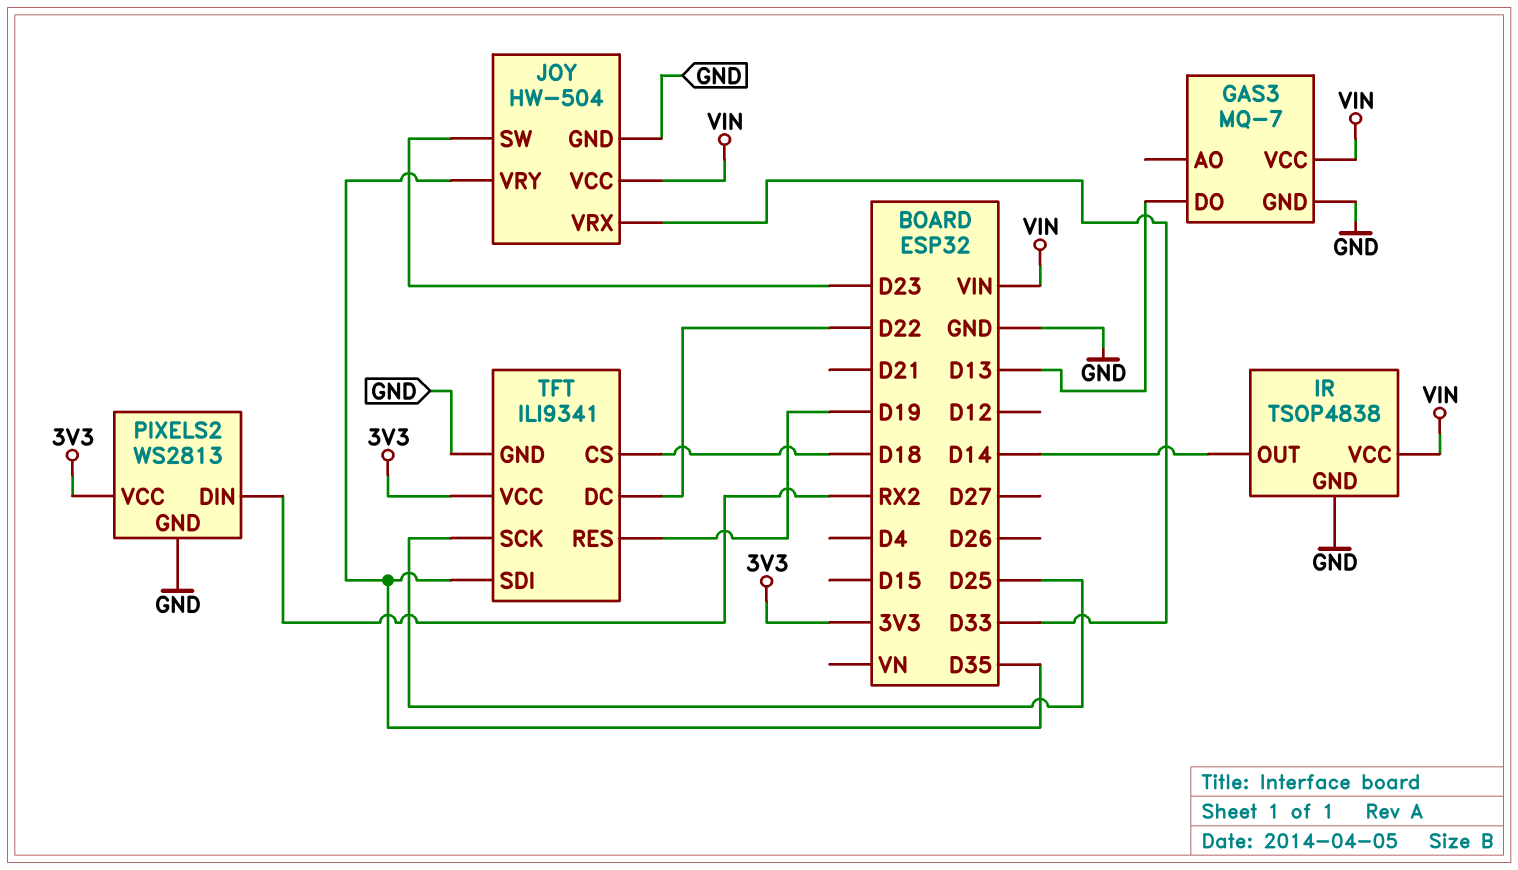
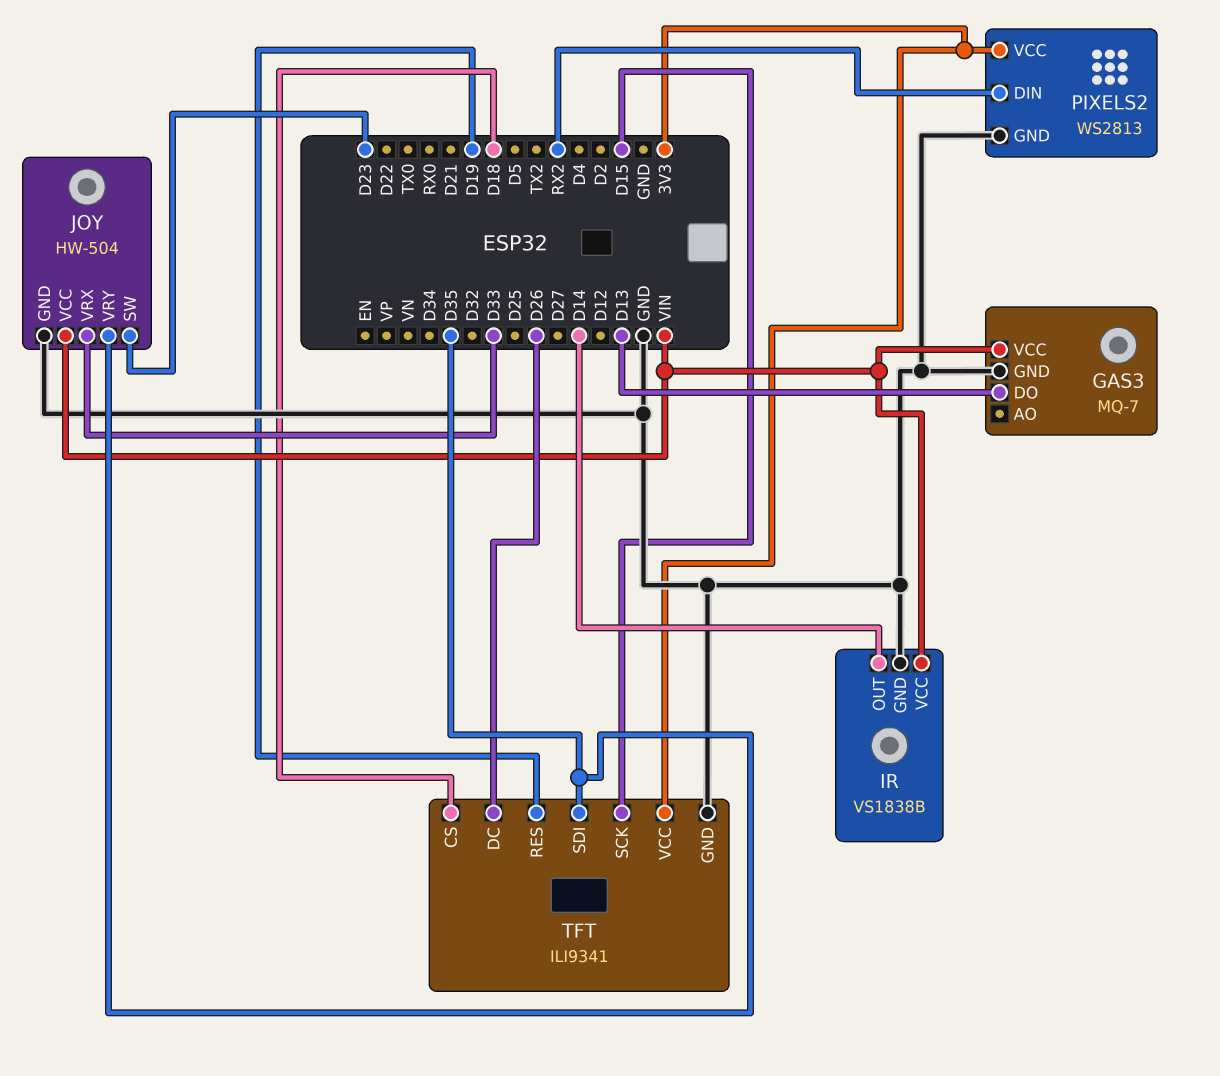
IR: TSOP4838 -> VS1838B
TFT pin DC: D22 -> D26
TFT pin SCK: D25 -> D15

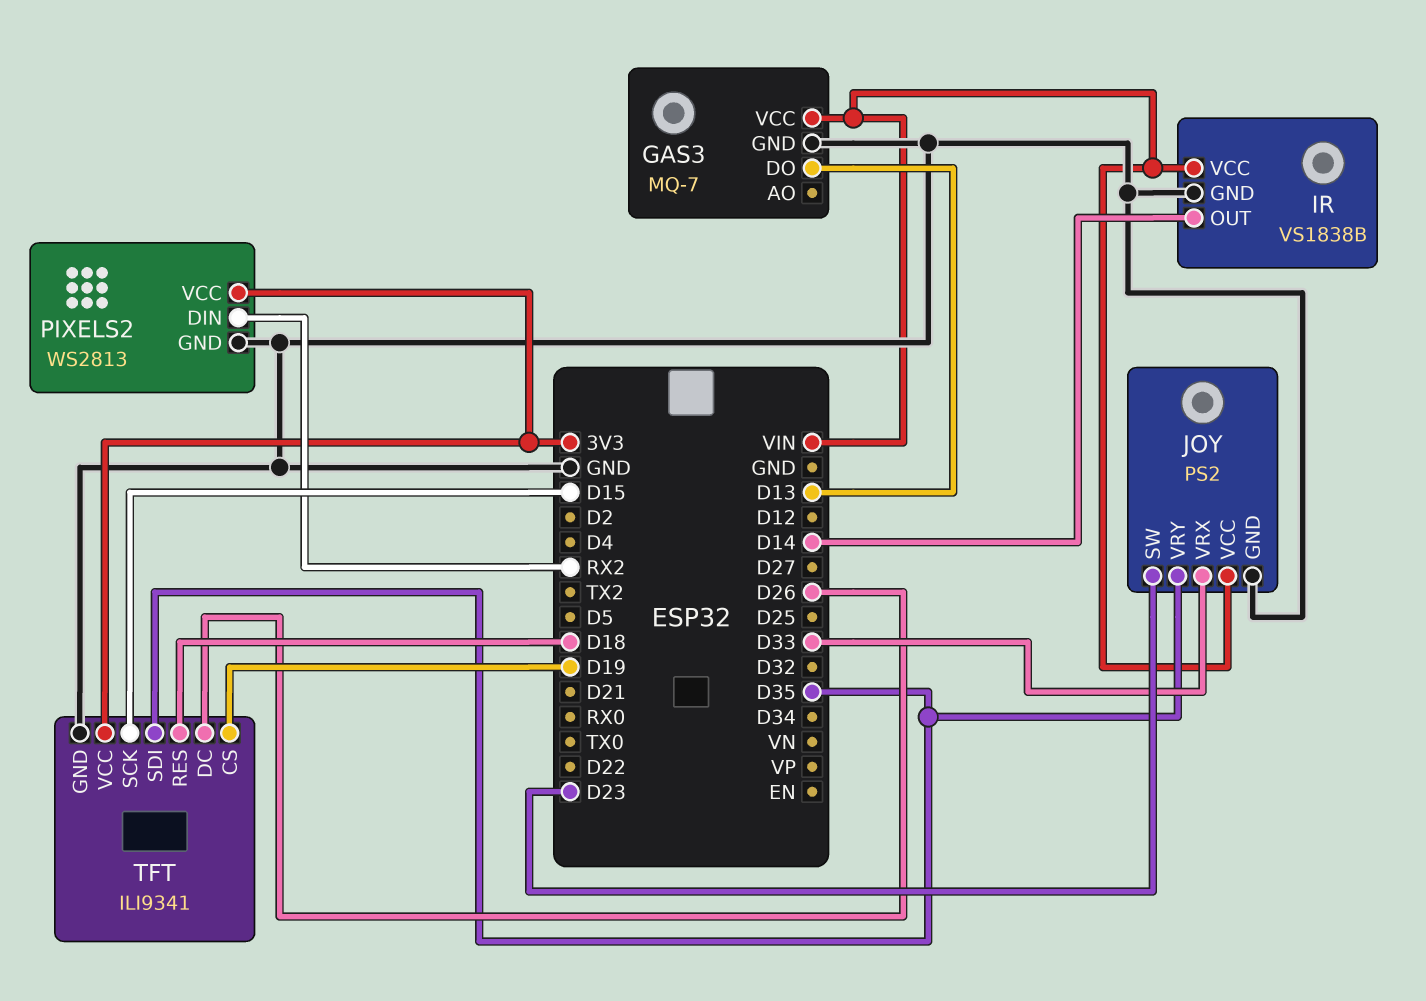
JOY: HW-504 -> PS2
TFT pin CS: D18 -> D19
TFT pin RES: D19 -> D18

